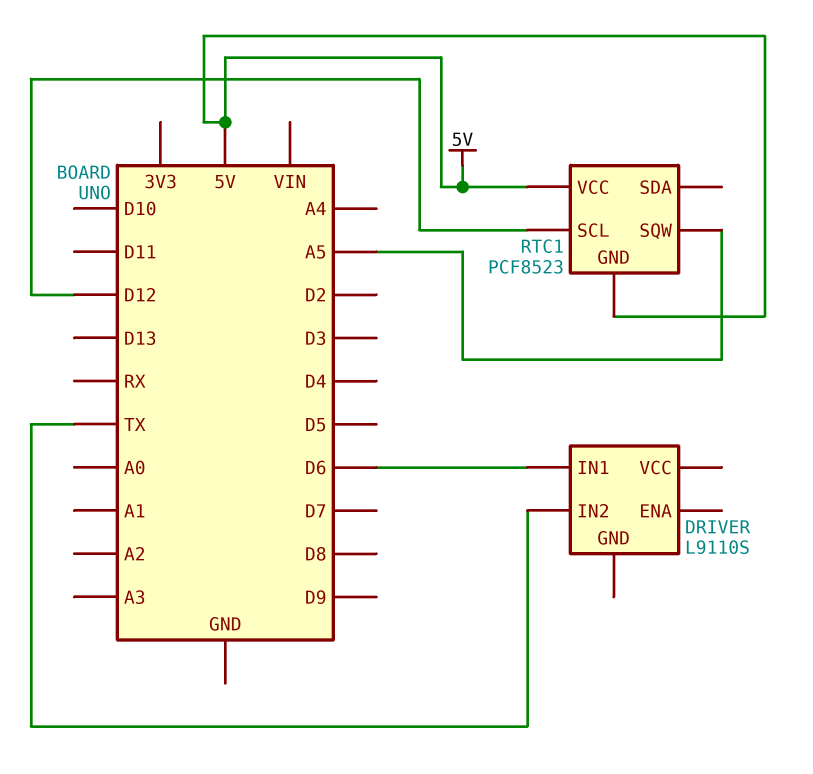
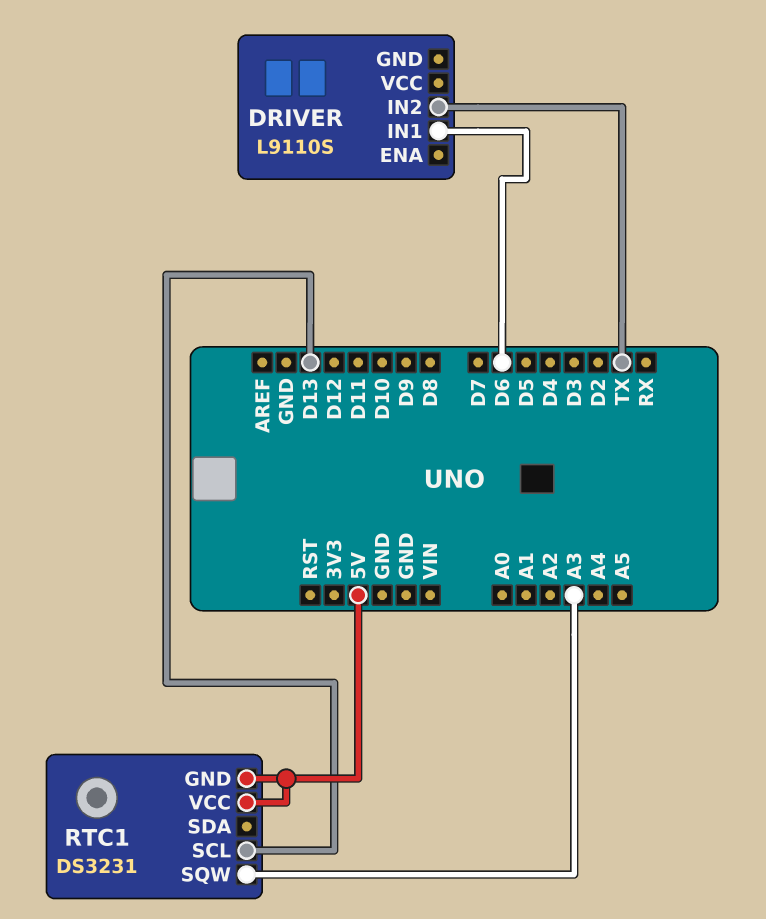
RTC1: PCF8523 -> DS3231
RTC1 pin SCL: D12 -> D13
RTC1 pin SQW: A5 -> A3

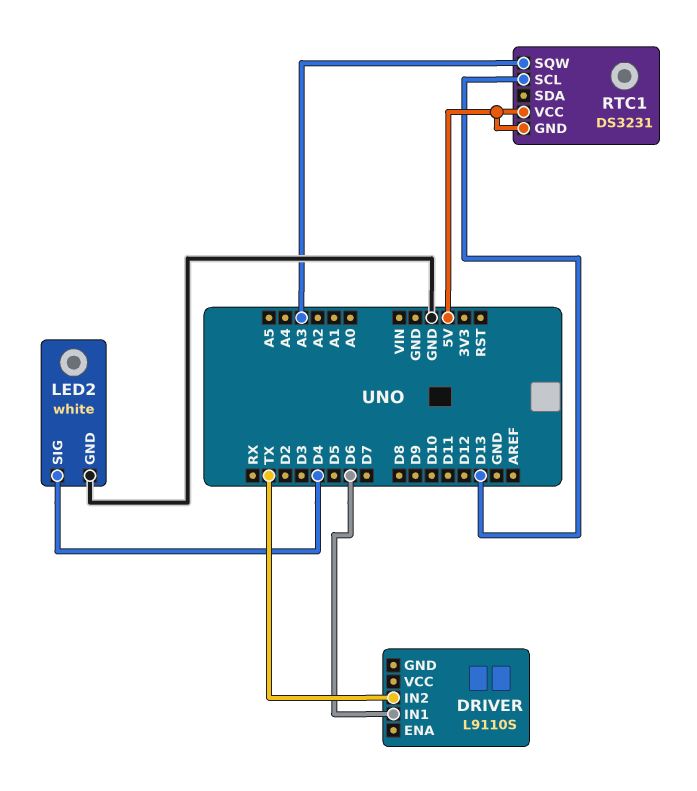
LED2: none -> white
LED2 pin GND: none -> GND
LED2 pin SIG: none -> D4

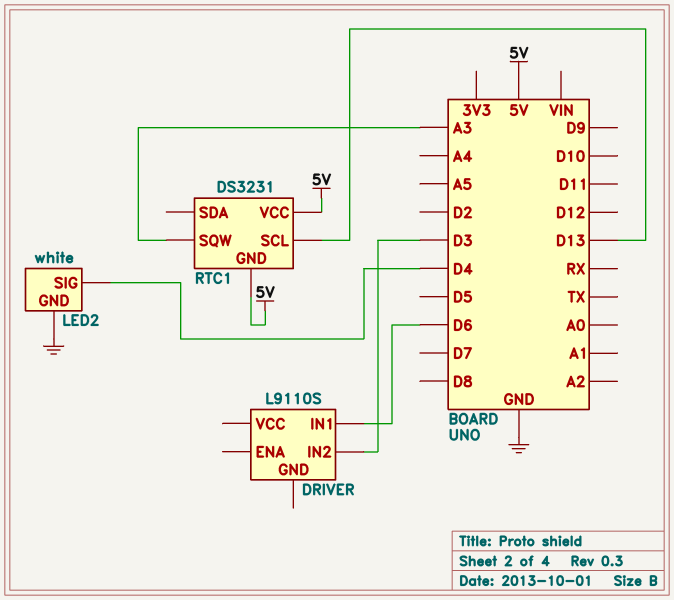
DRIVER pin IN2: TX -> D3

